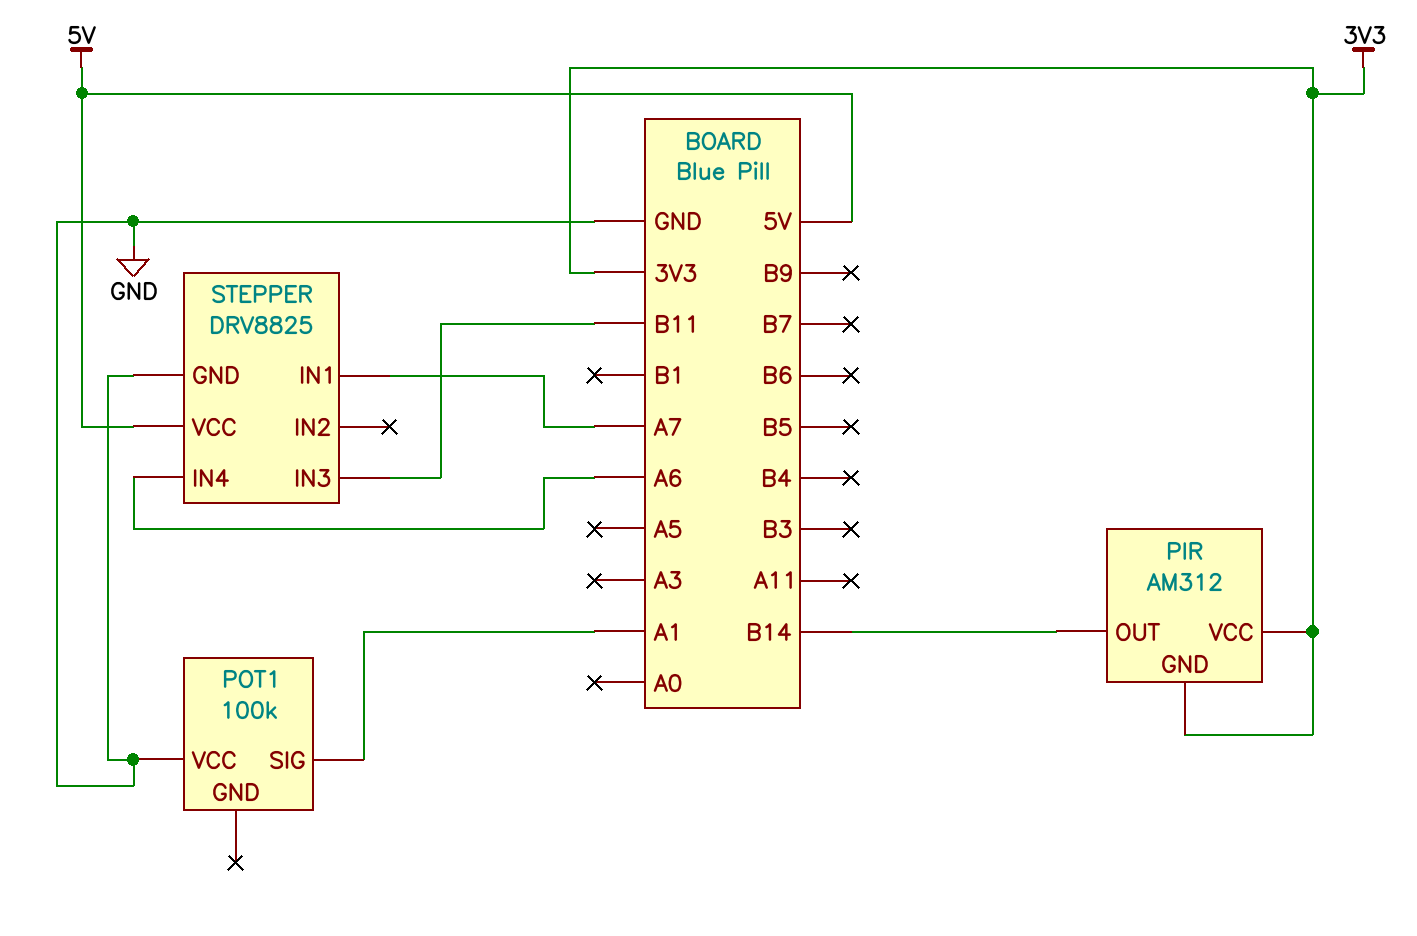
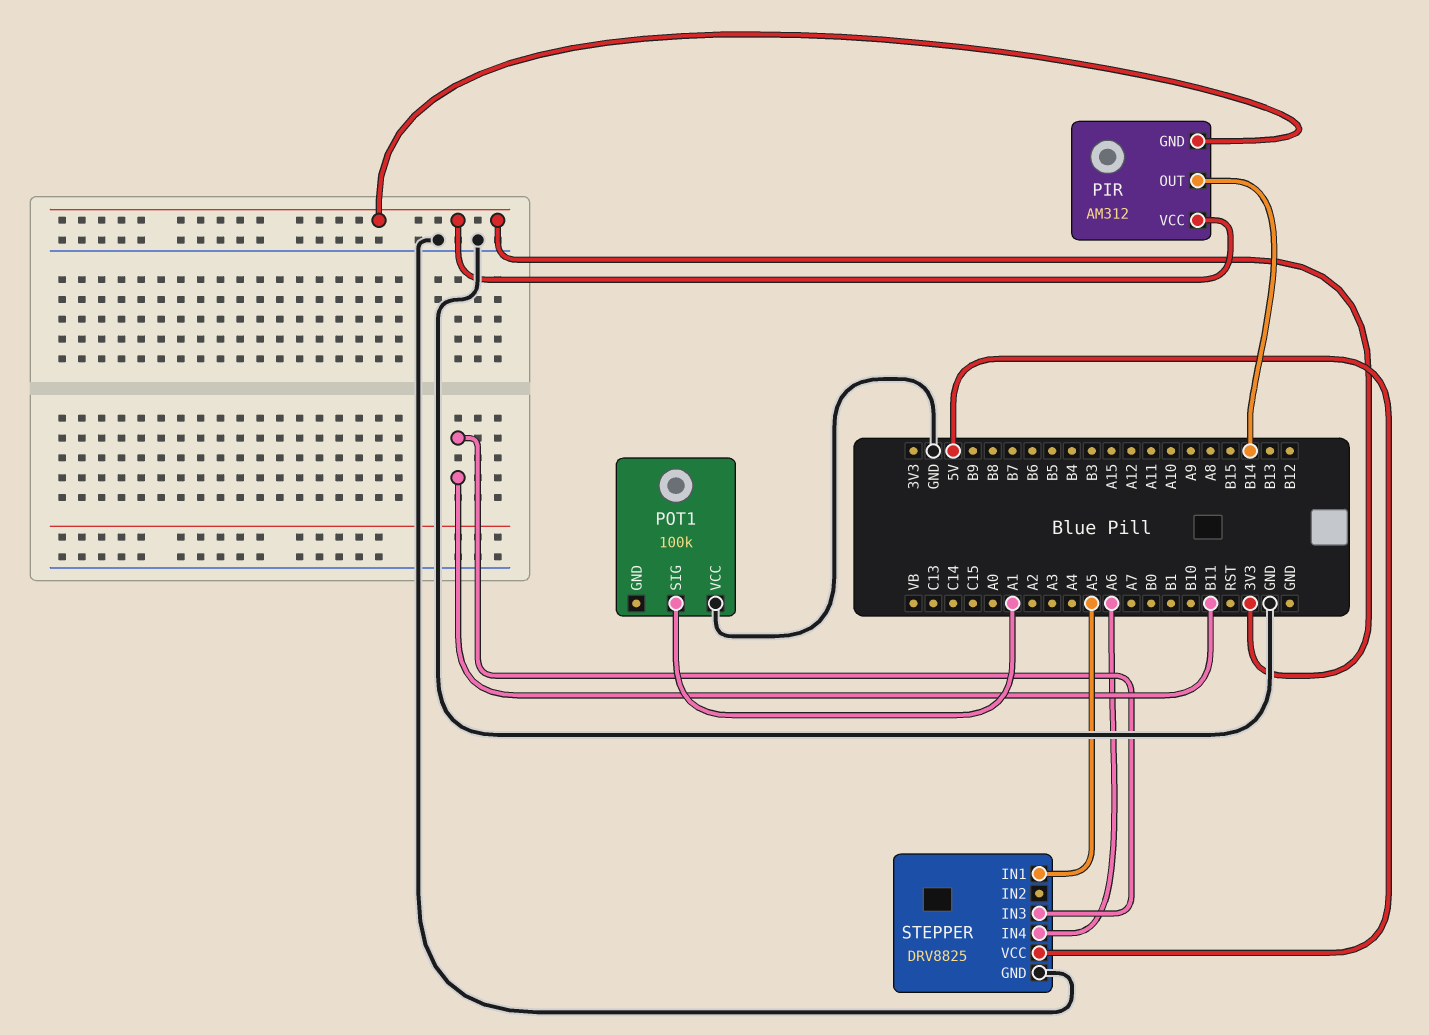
STEPPER pin IN1: A7 -> A5

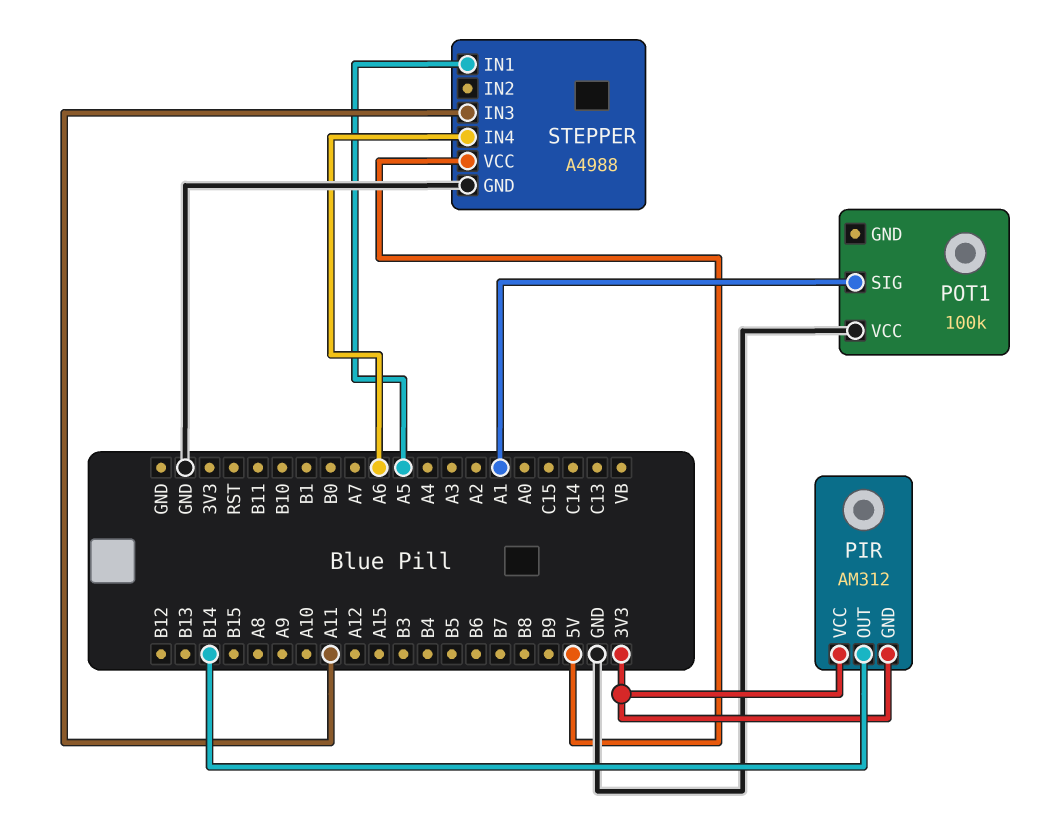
STEPPER: DRV8825 -> A4988
STEPPER pin IN3: B11 -> A11

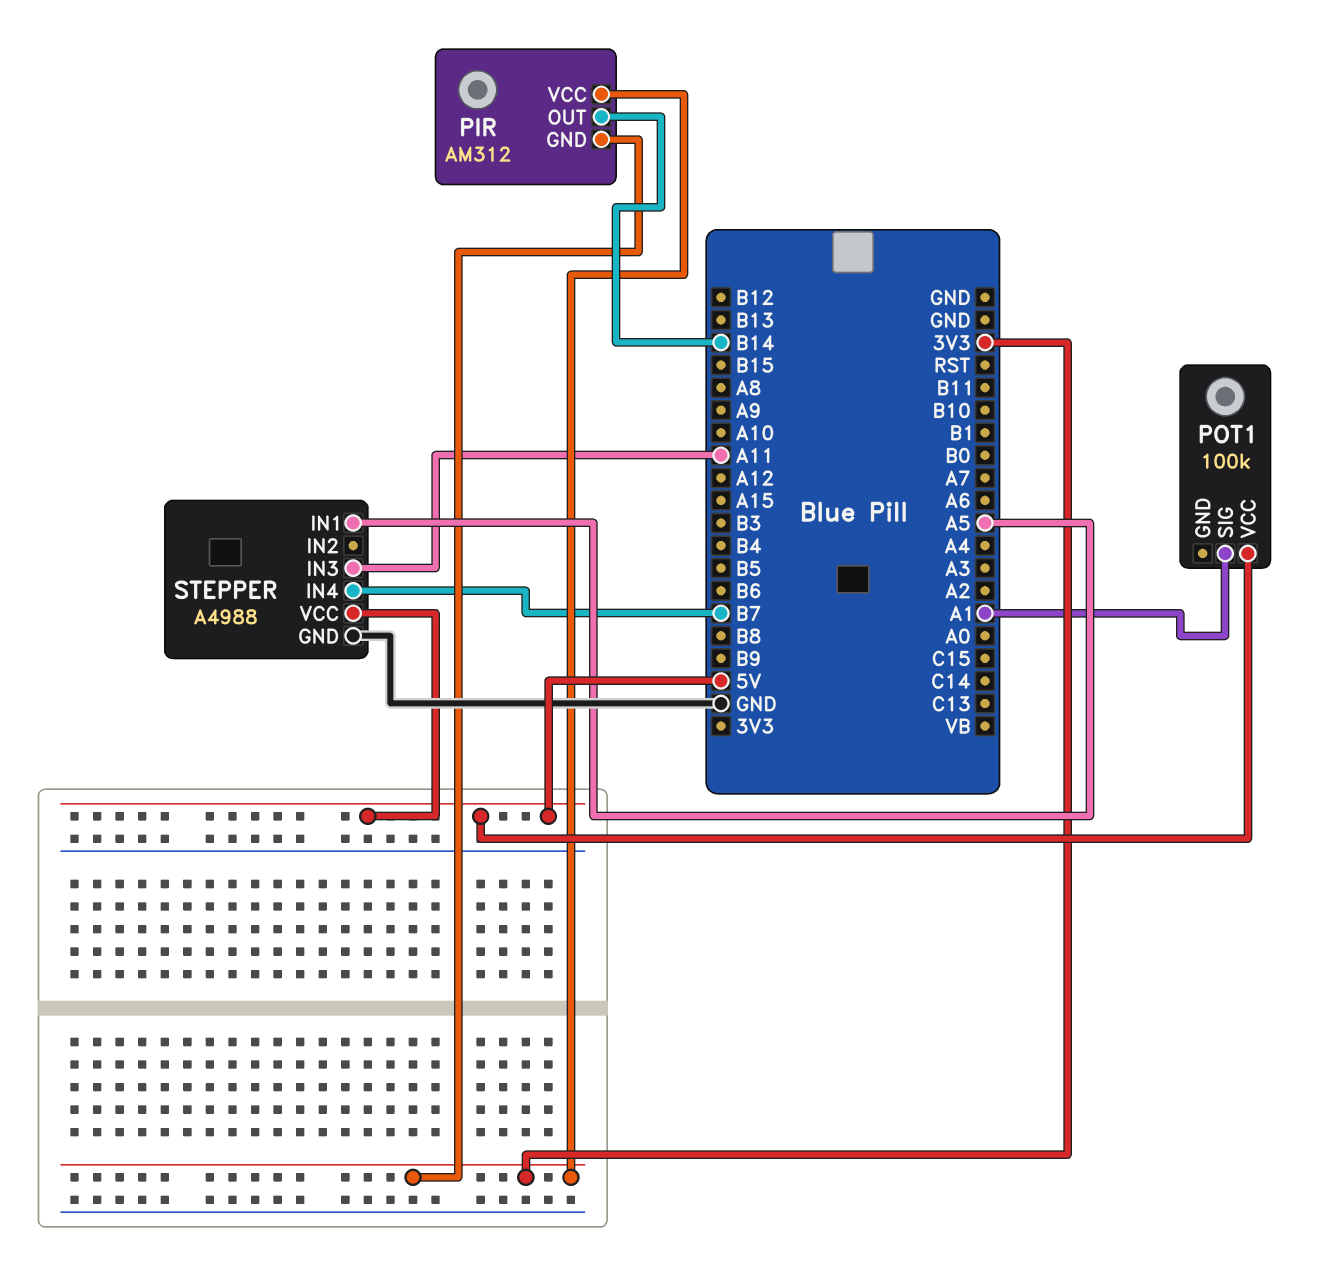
POT1 pin VCC: GND -> 5V
STEPPER pin IN4: A6 -> B7

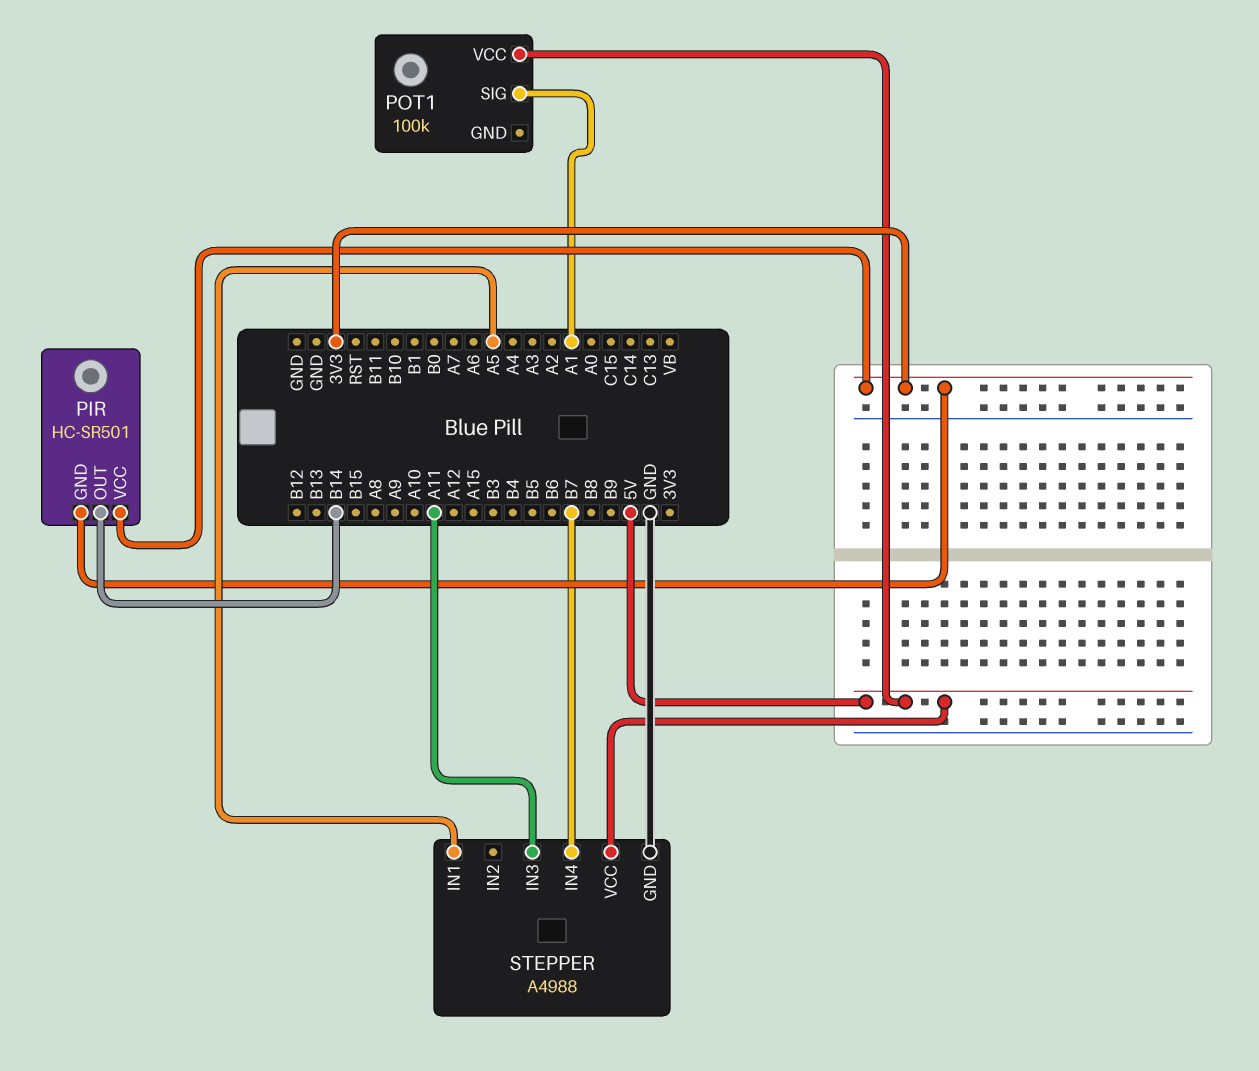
PIR: AM312 -> HC-SR501

